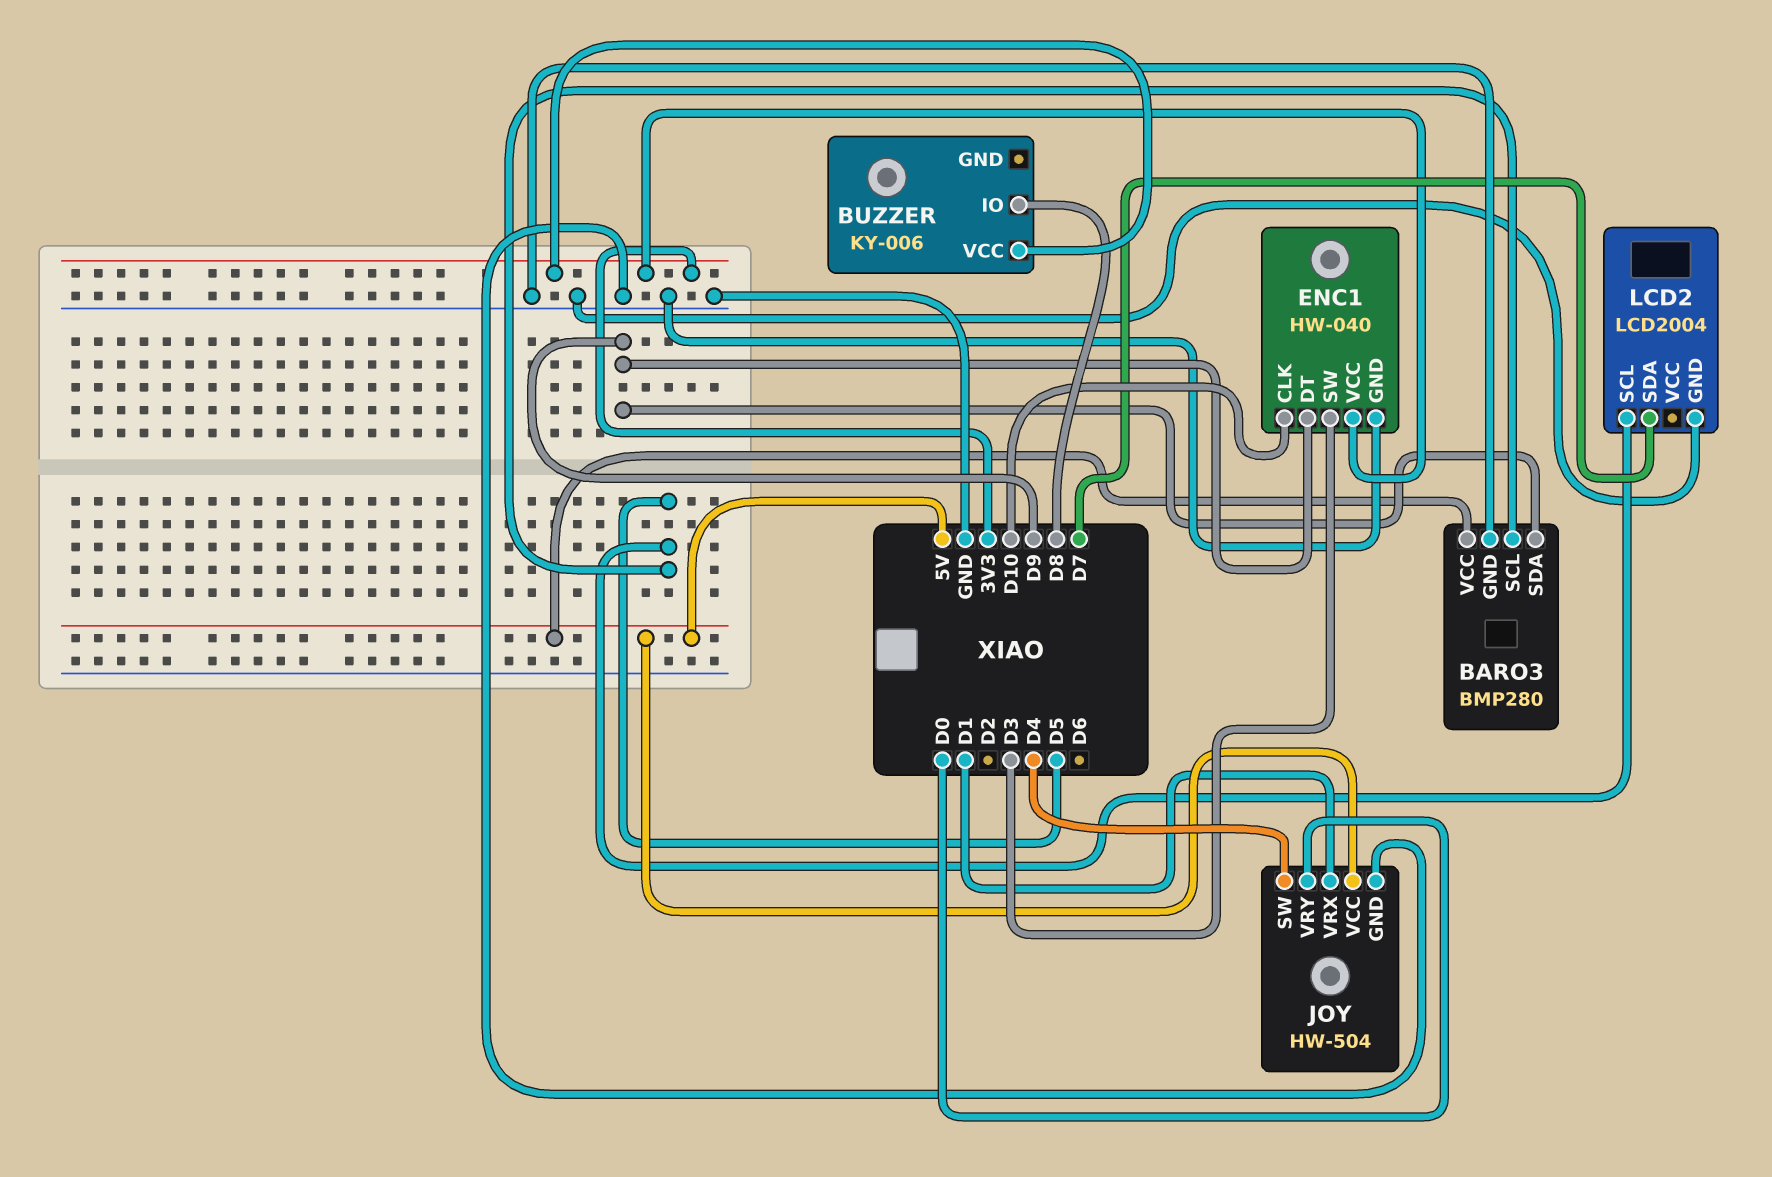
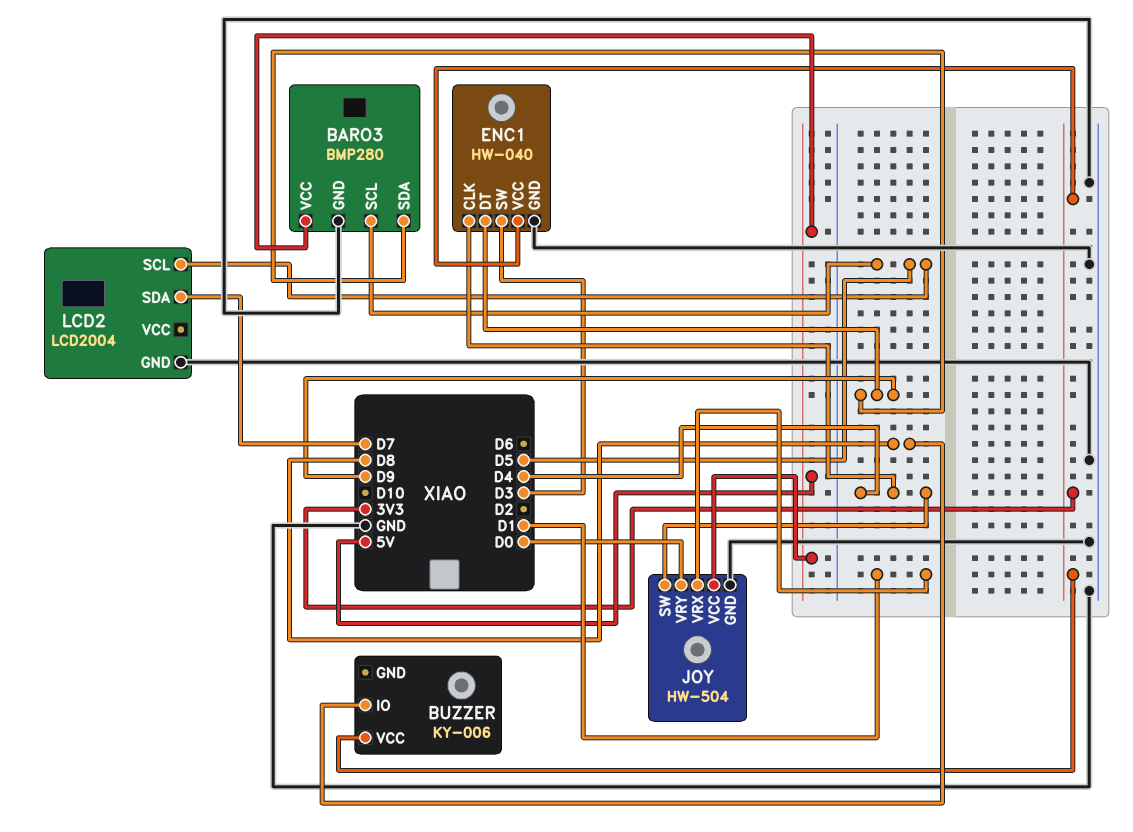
ENC1 pin CLK: D10 -> D4

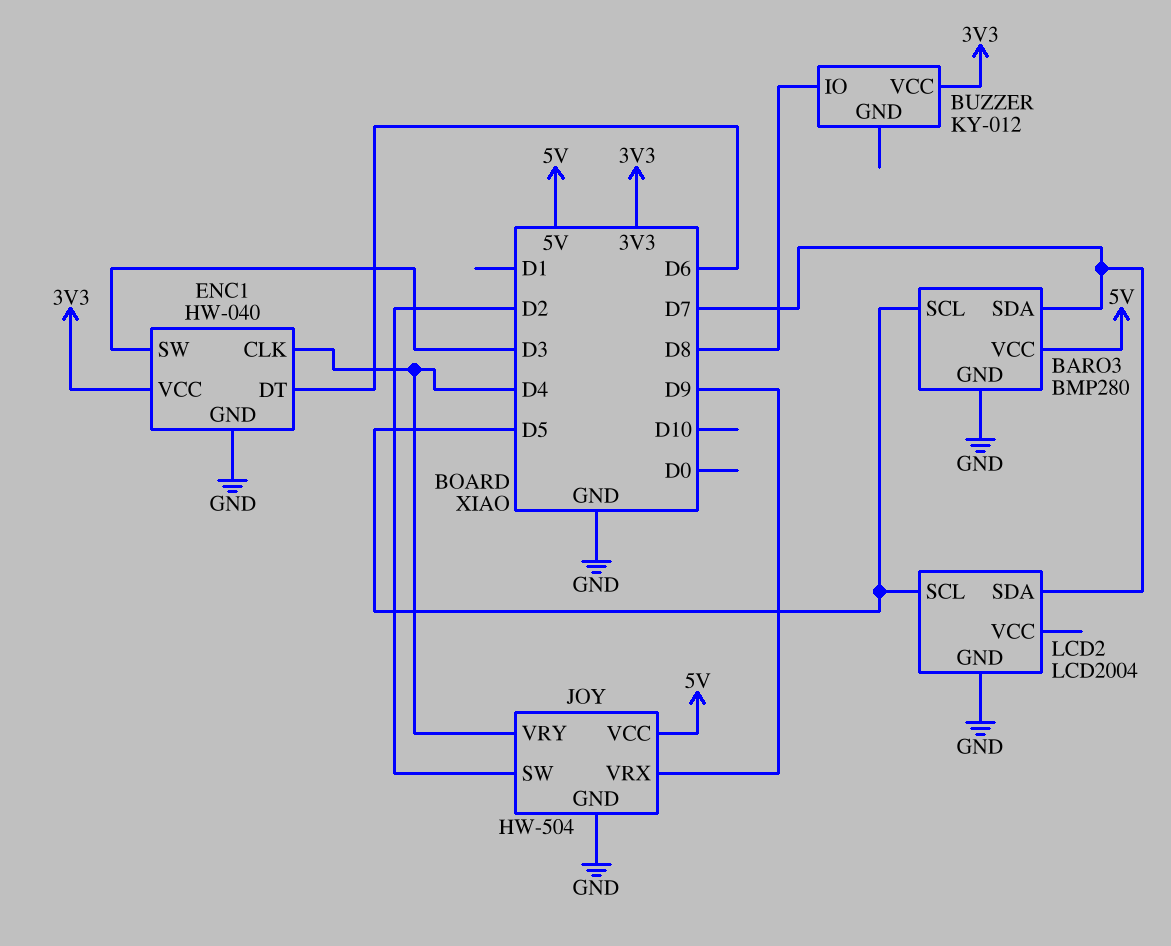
BARO3 pin SDA: D9 -> D7
BUZZER: KY-006 -> KY-012
ENC1 pin DT: D9 -> D6
JOY pin SW: D4 -> D2
JOY pin VRX: D1 -> D9
JOY pin VRY: D0 -> D4

